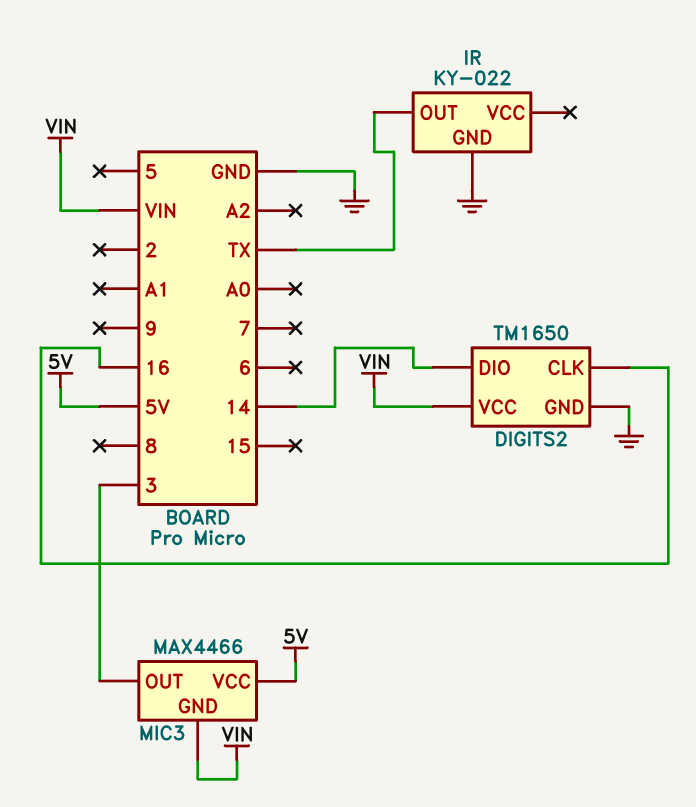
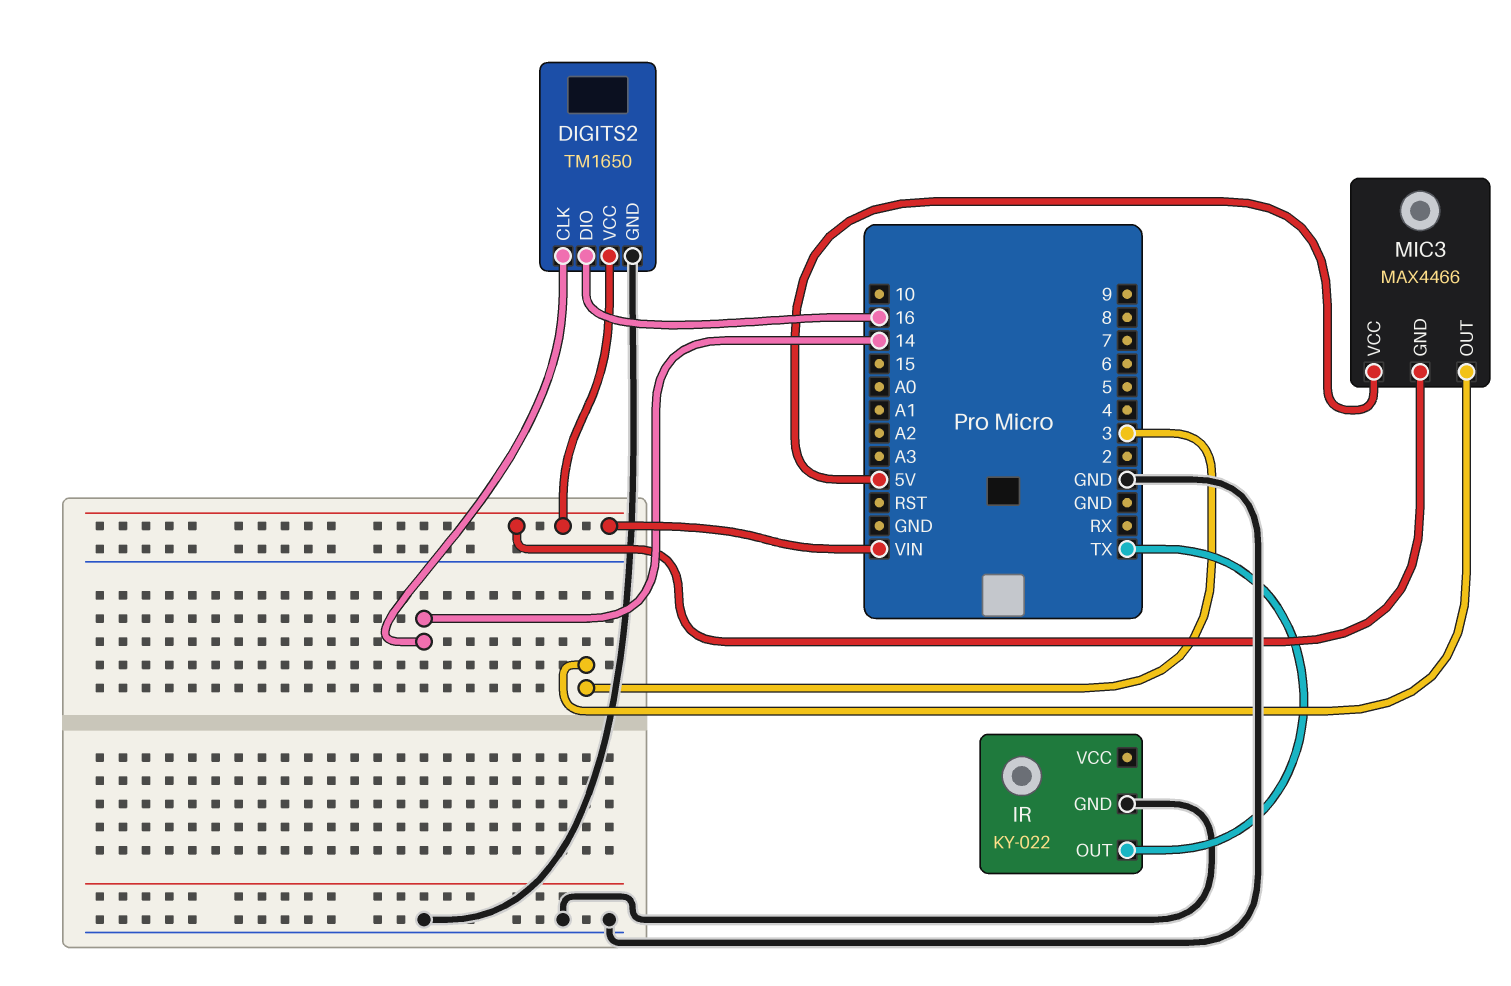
DIGITS2 pin CLK: 16 -> 14
DIGITS2 pin DIO: 14 -> 16

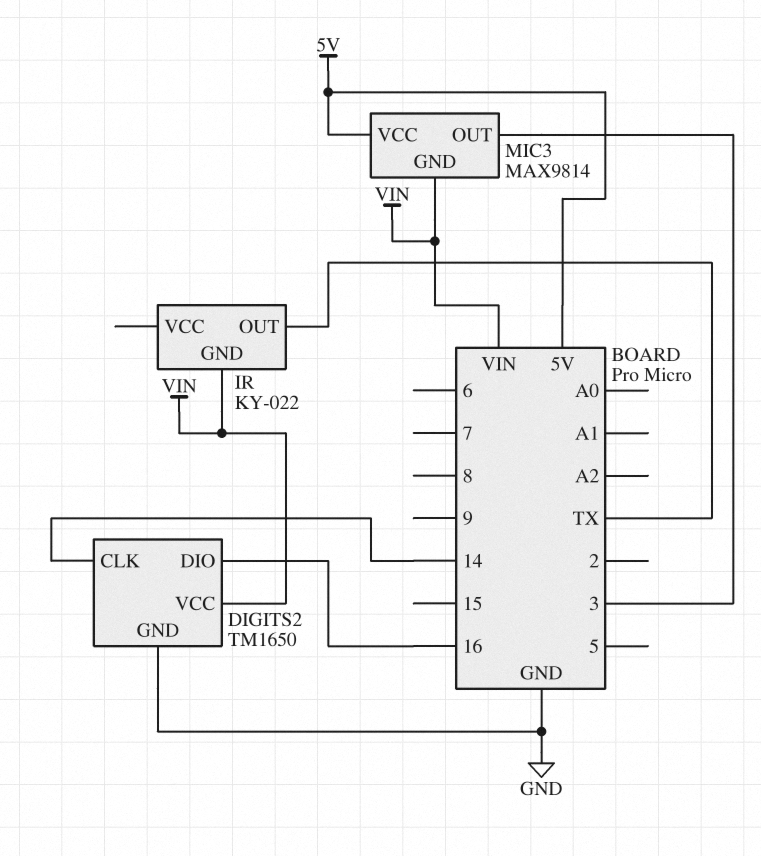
IR pin GND: GND -> VIN
MIC3: MAX4466 -> MAX9814

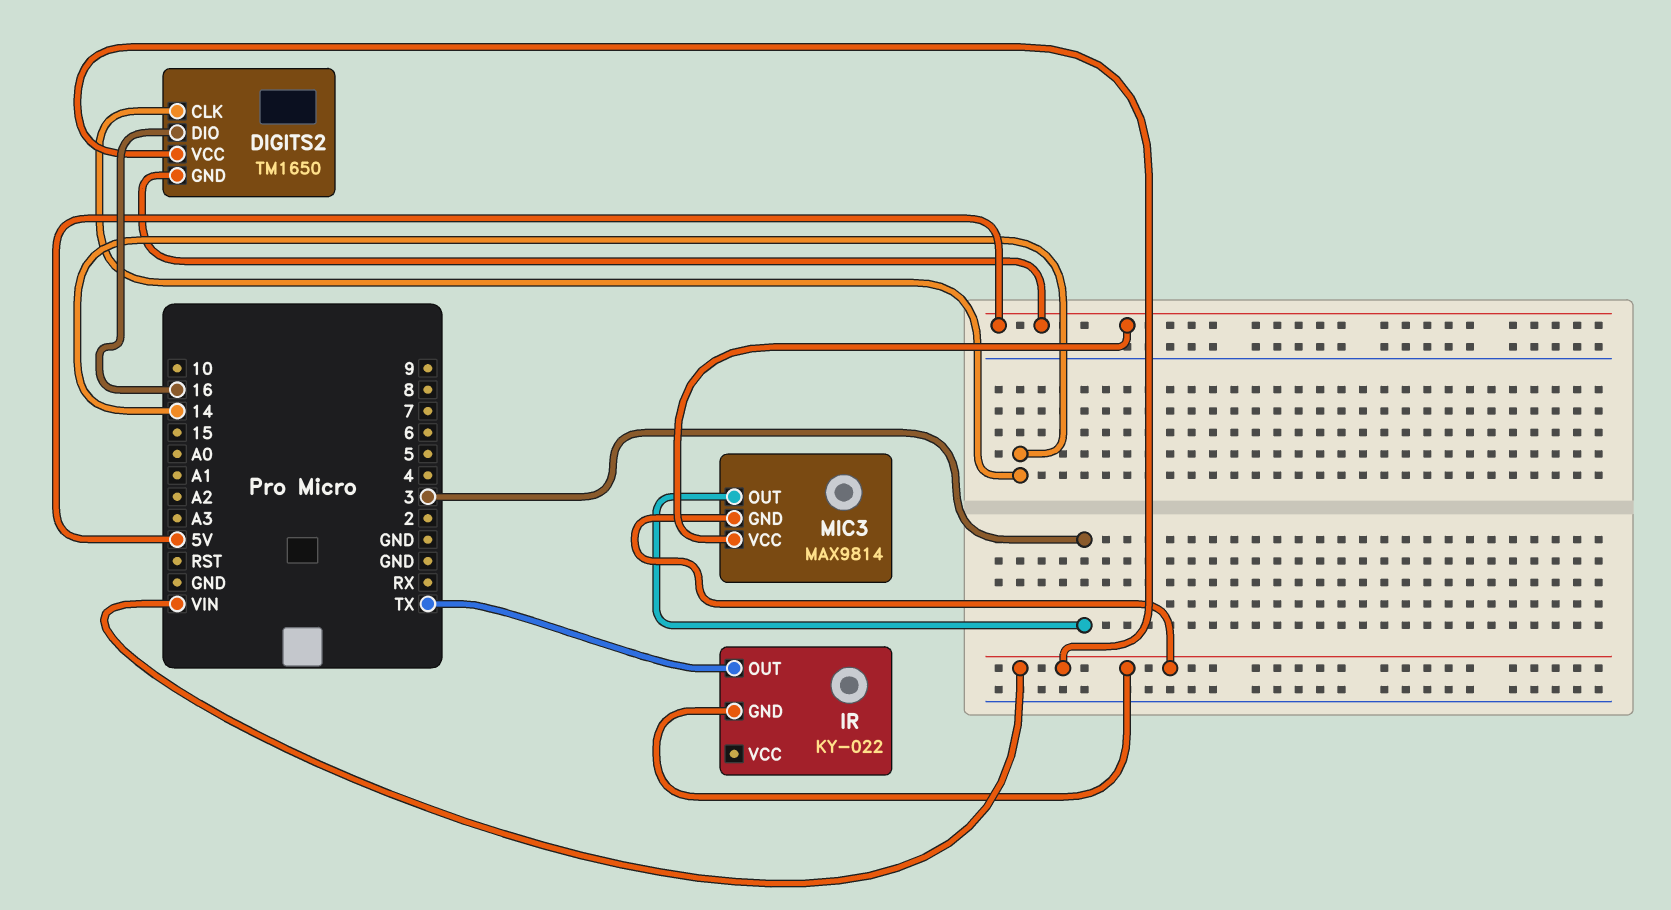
DIGITS2 pin GND: GND -> 5V

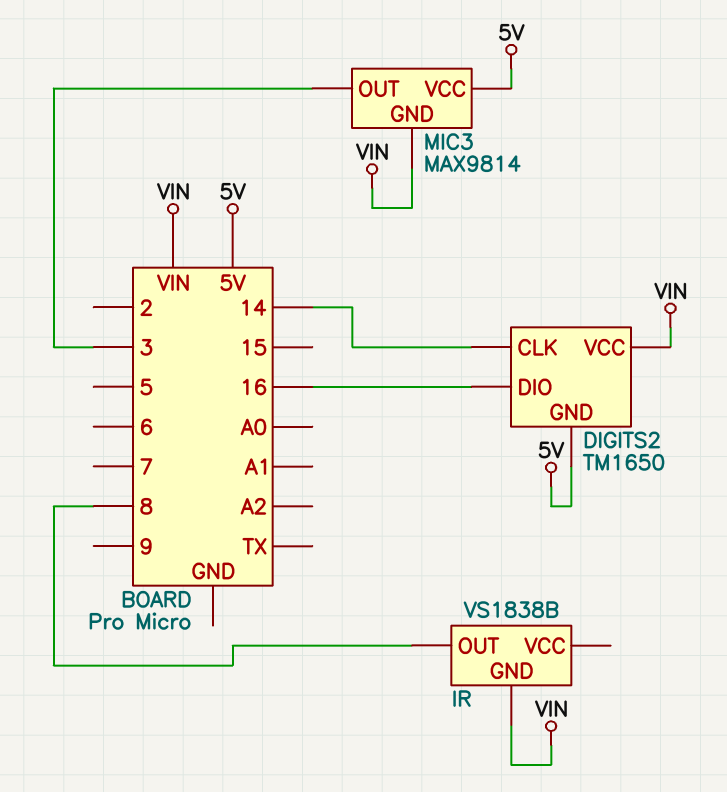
IR: KY-022 -> VS1838B
IR pin OUT: TX -> 8

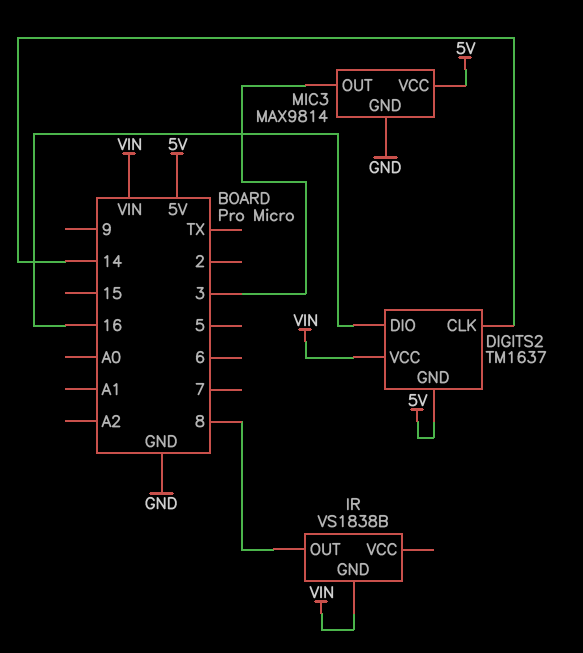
DIGITS2: TM1650 -> TM1637
MIC3 pin GND: VIN -> GND

